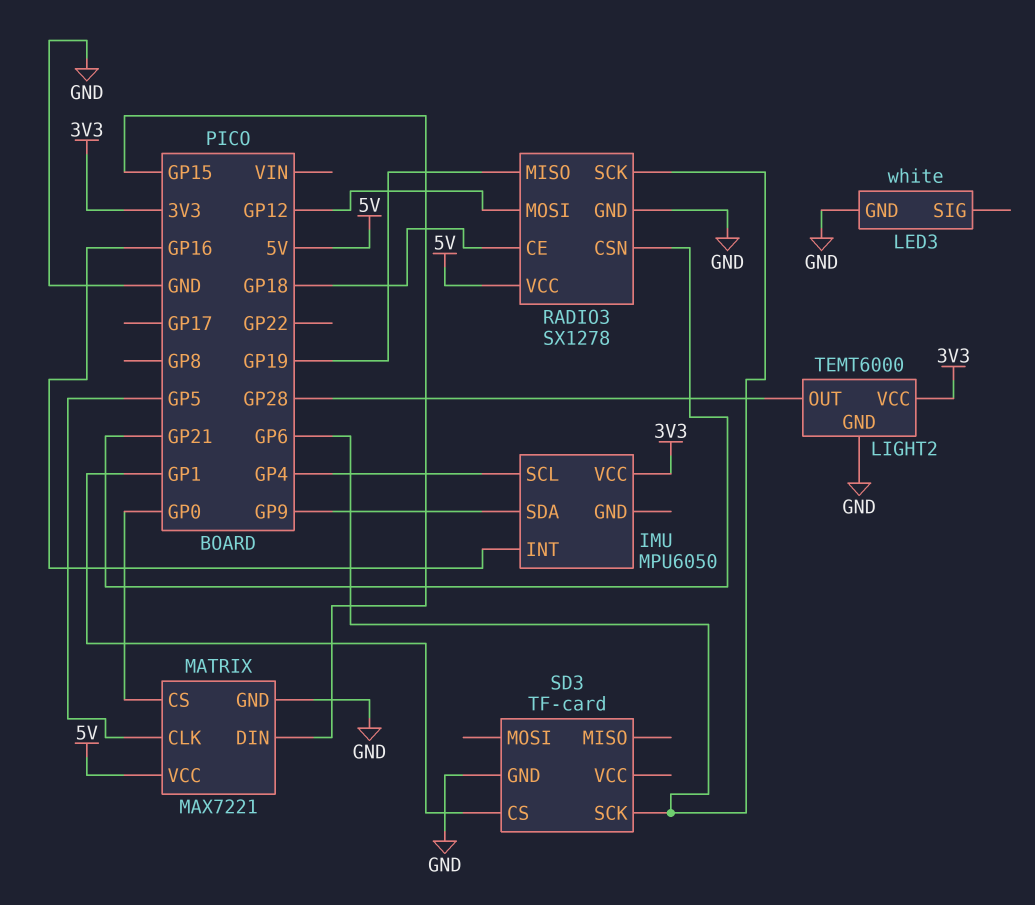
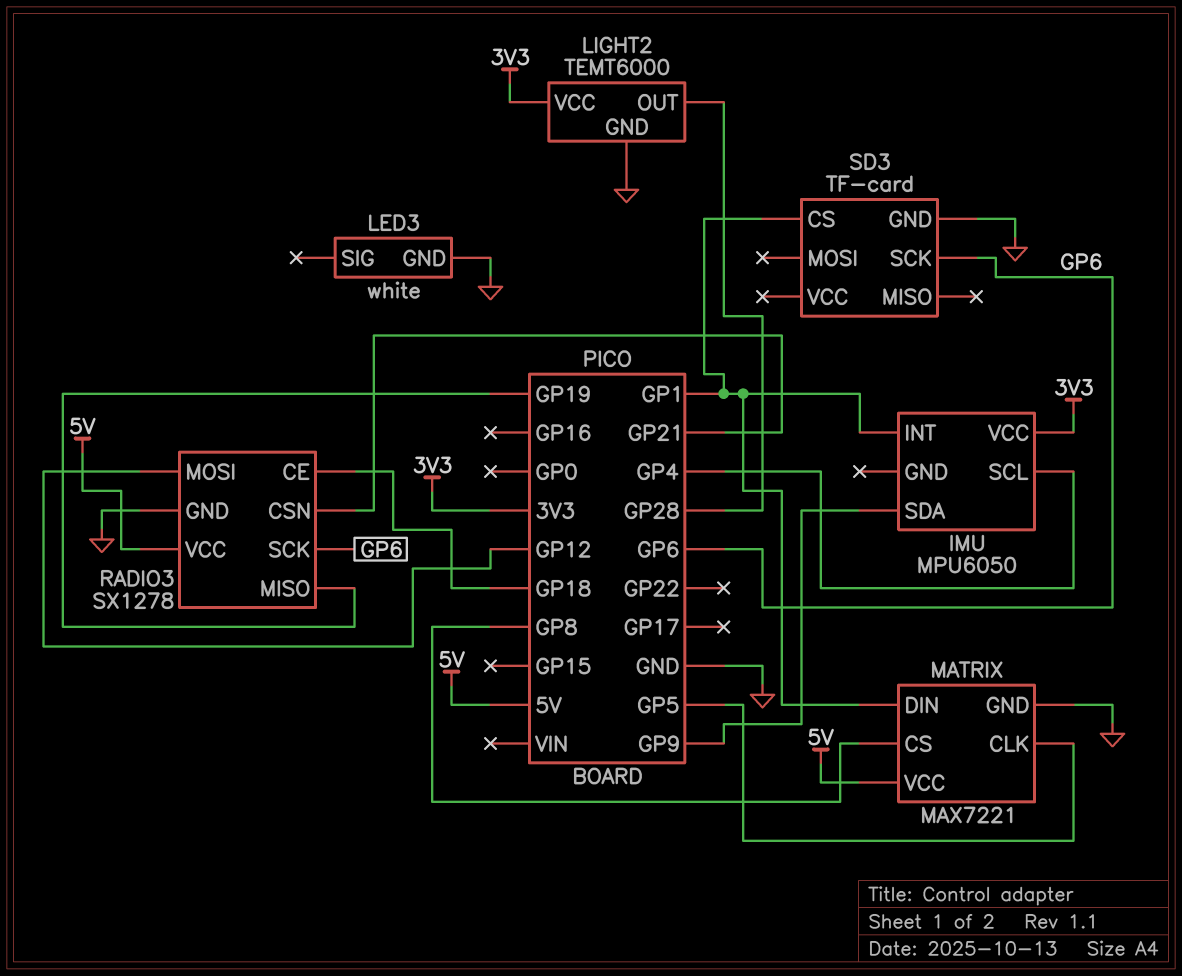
IMU pin INT: GP16 -> GP1
MATRIX pin CS: GP0 -> GP8
MATRIX pin DIN: GP15 -> GP1

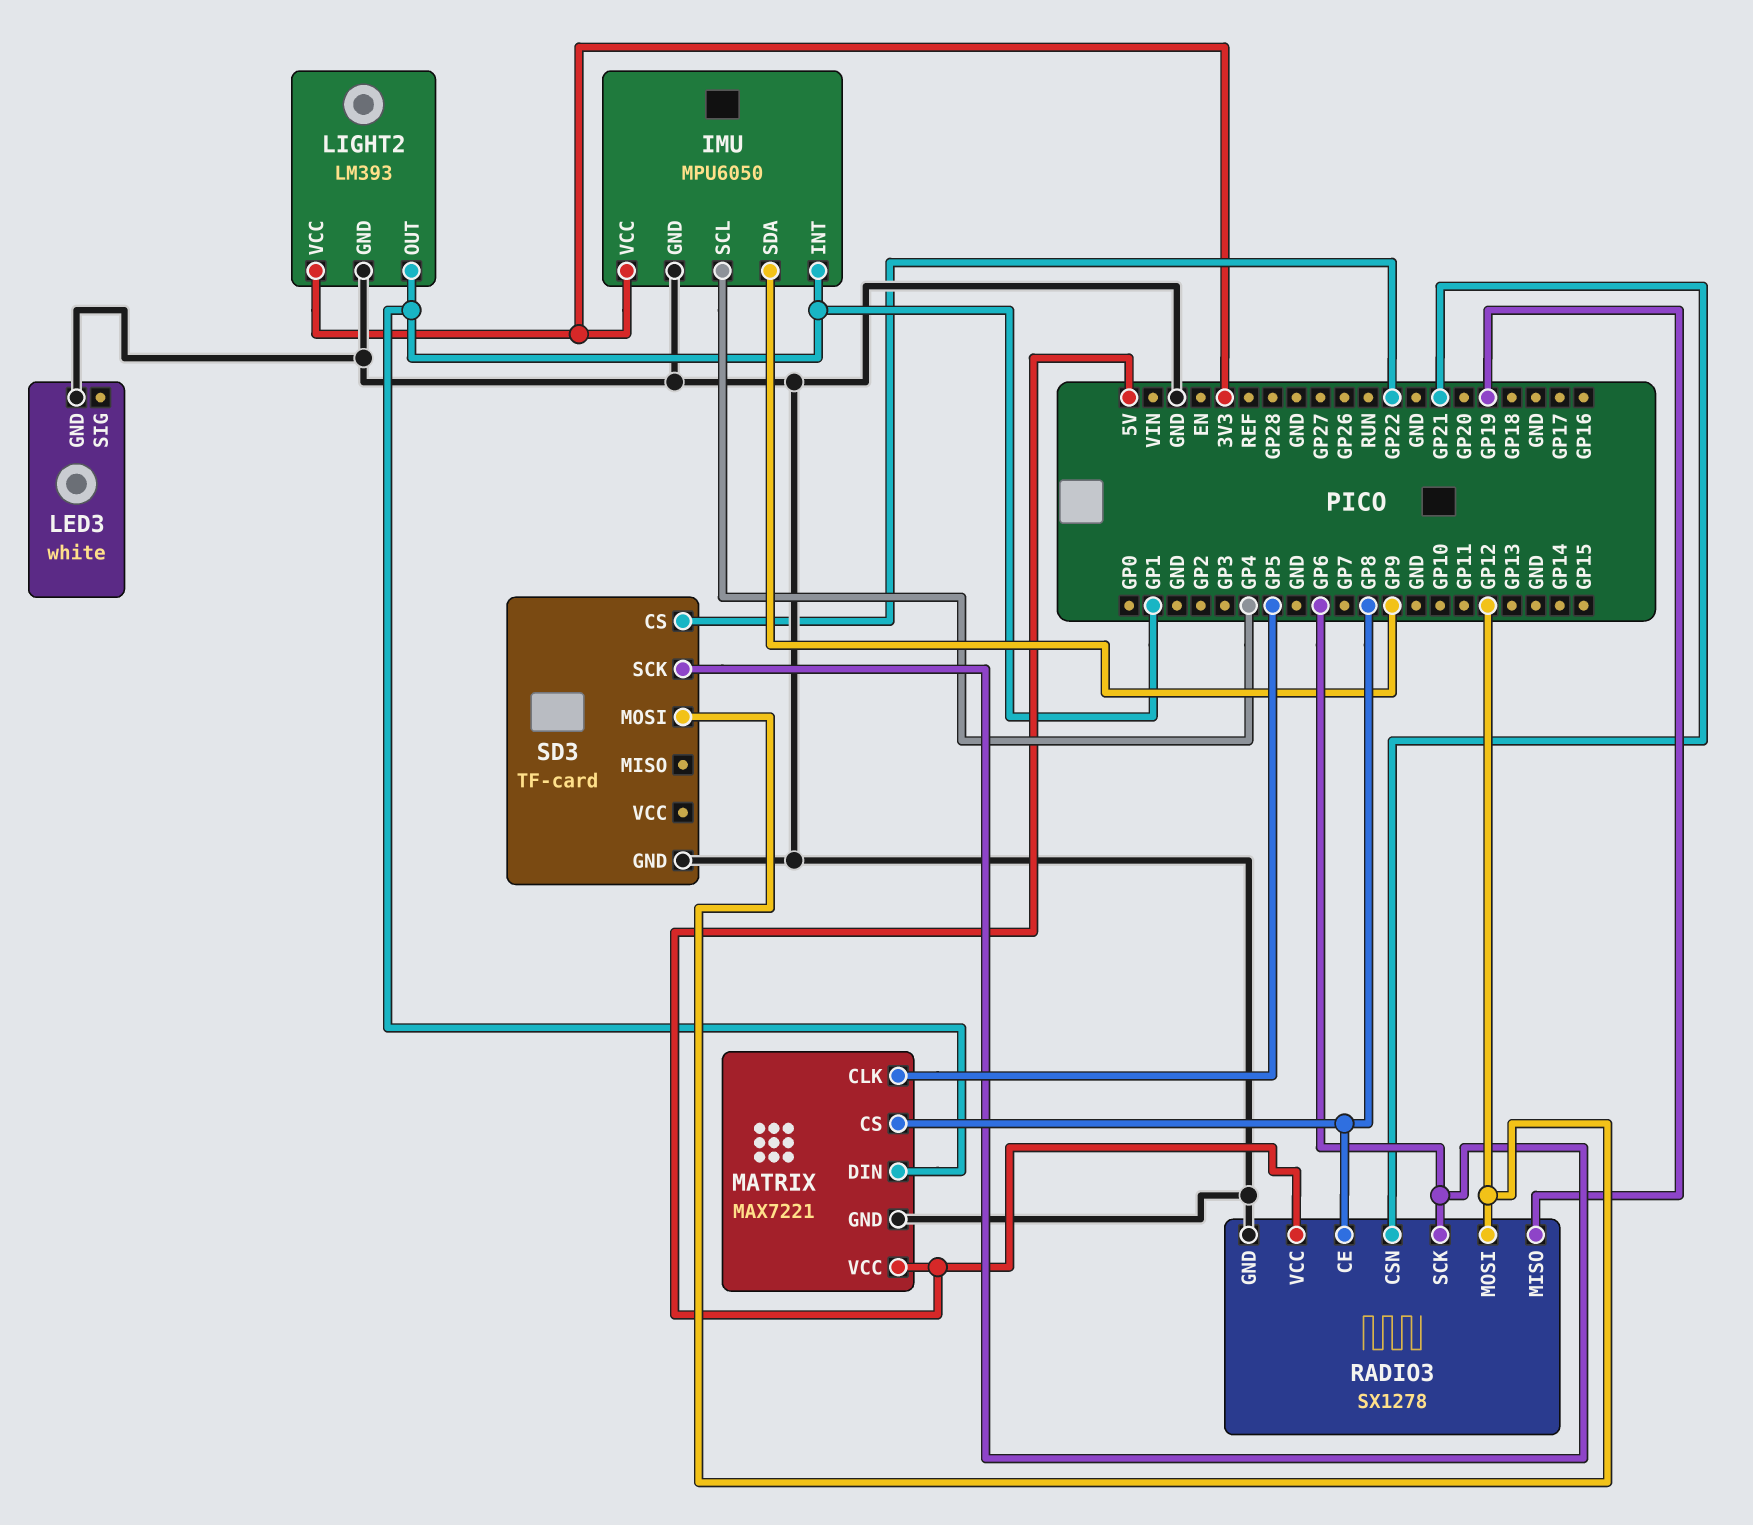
IMU pin GND: none -> GND
LIGHT2: TEMT6000 -> LM393
LIGHT2 pin OUT: GP28 -> GP1
RADIO3 pin CE: GP18 -> GP8
SD3 pin CS: GP1 -> GP22
SD3 pin MOSI: none -> GP12

